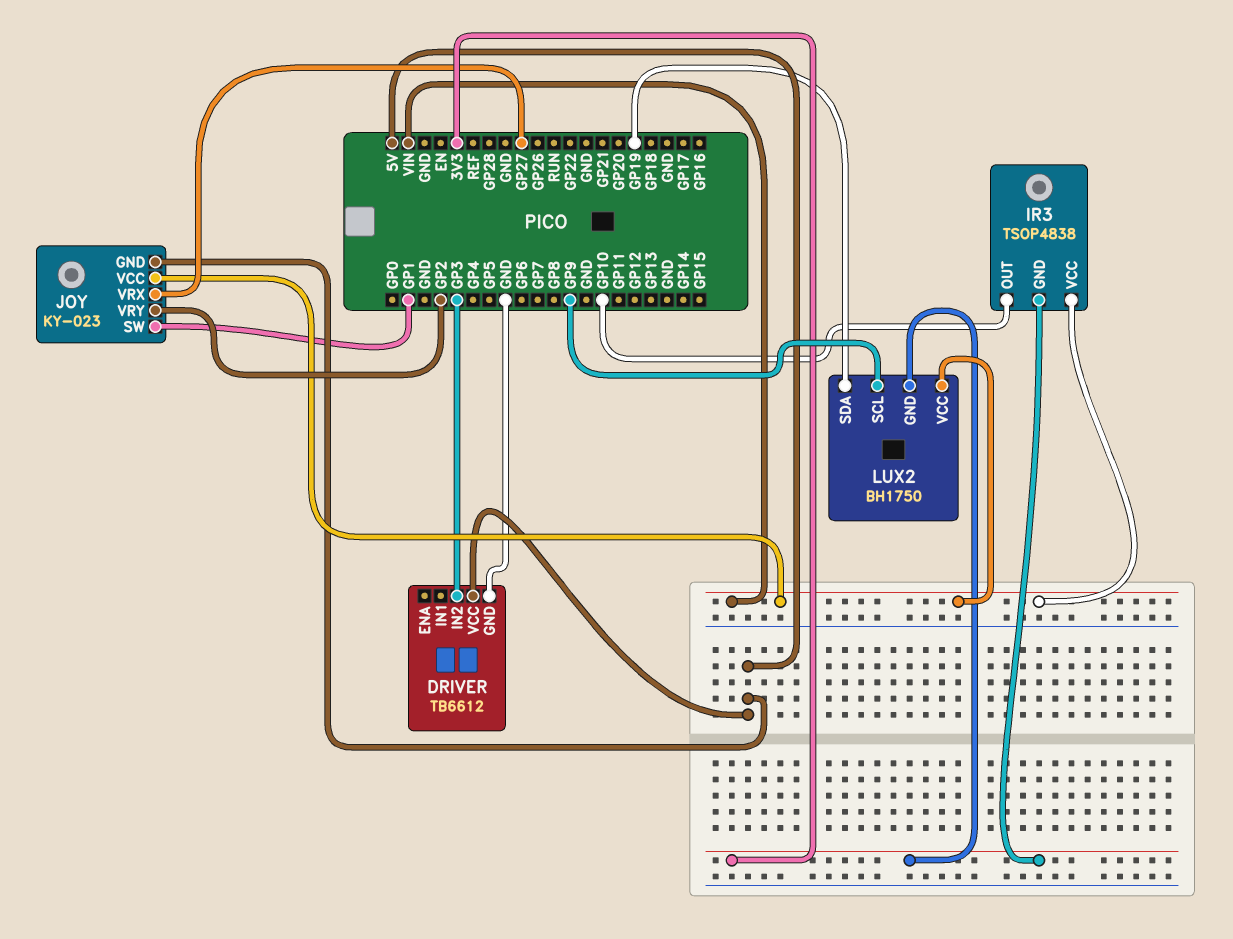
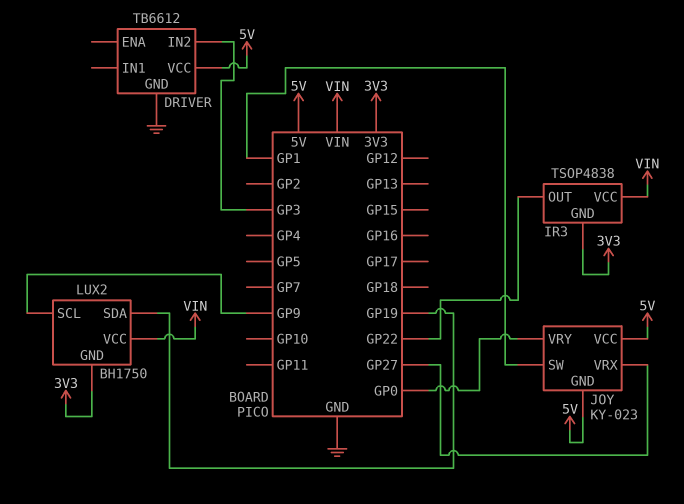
IR3 pin OUT: GP10 -> GP22
JOY pin VCC: VIN -> 5V
JOY pin VRY: GP2 -> GP0

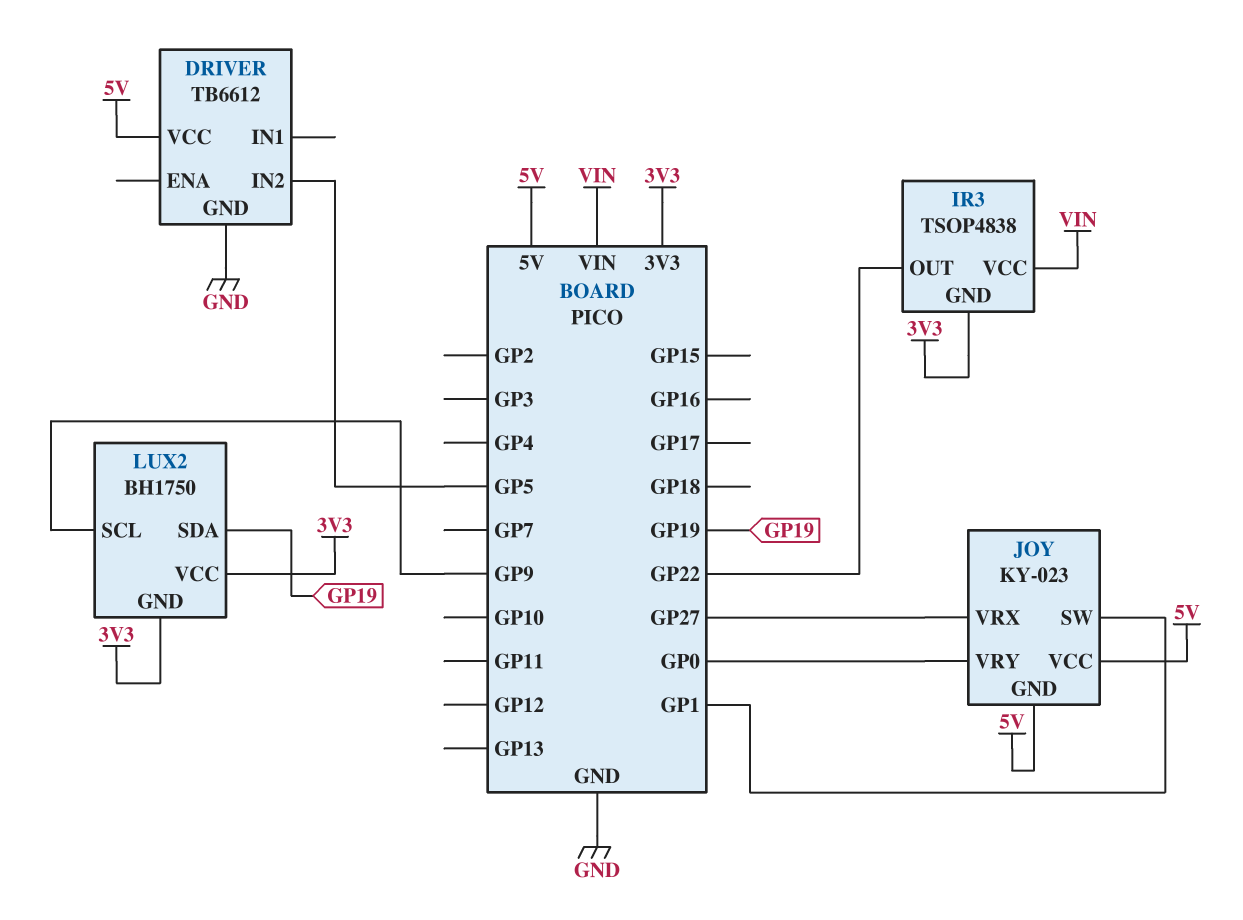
DRIVER pin IN2: GP3 -> GP5
LUX2 pin VCC: VIN -> 3V3

